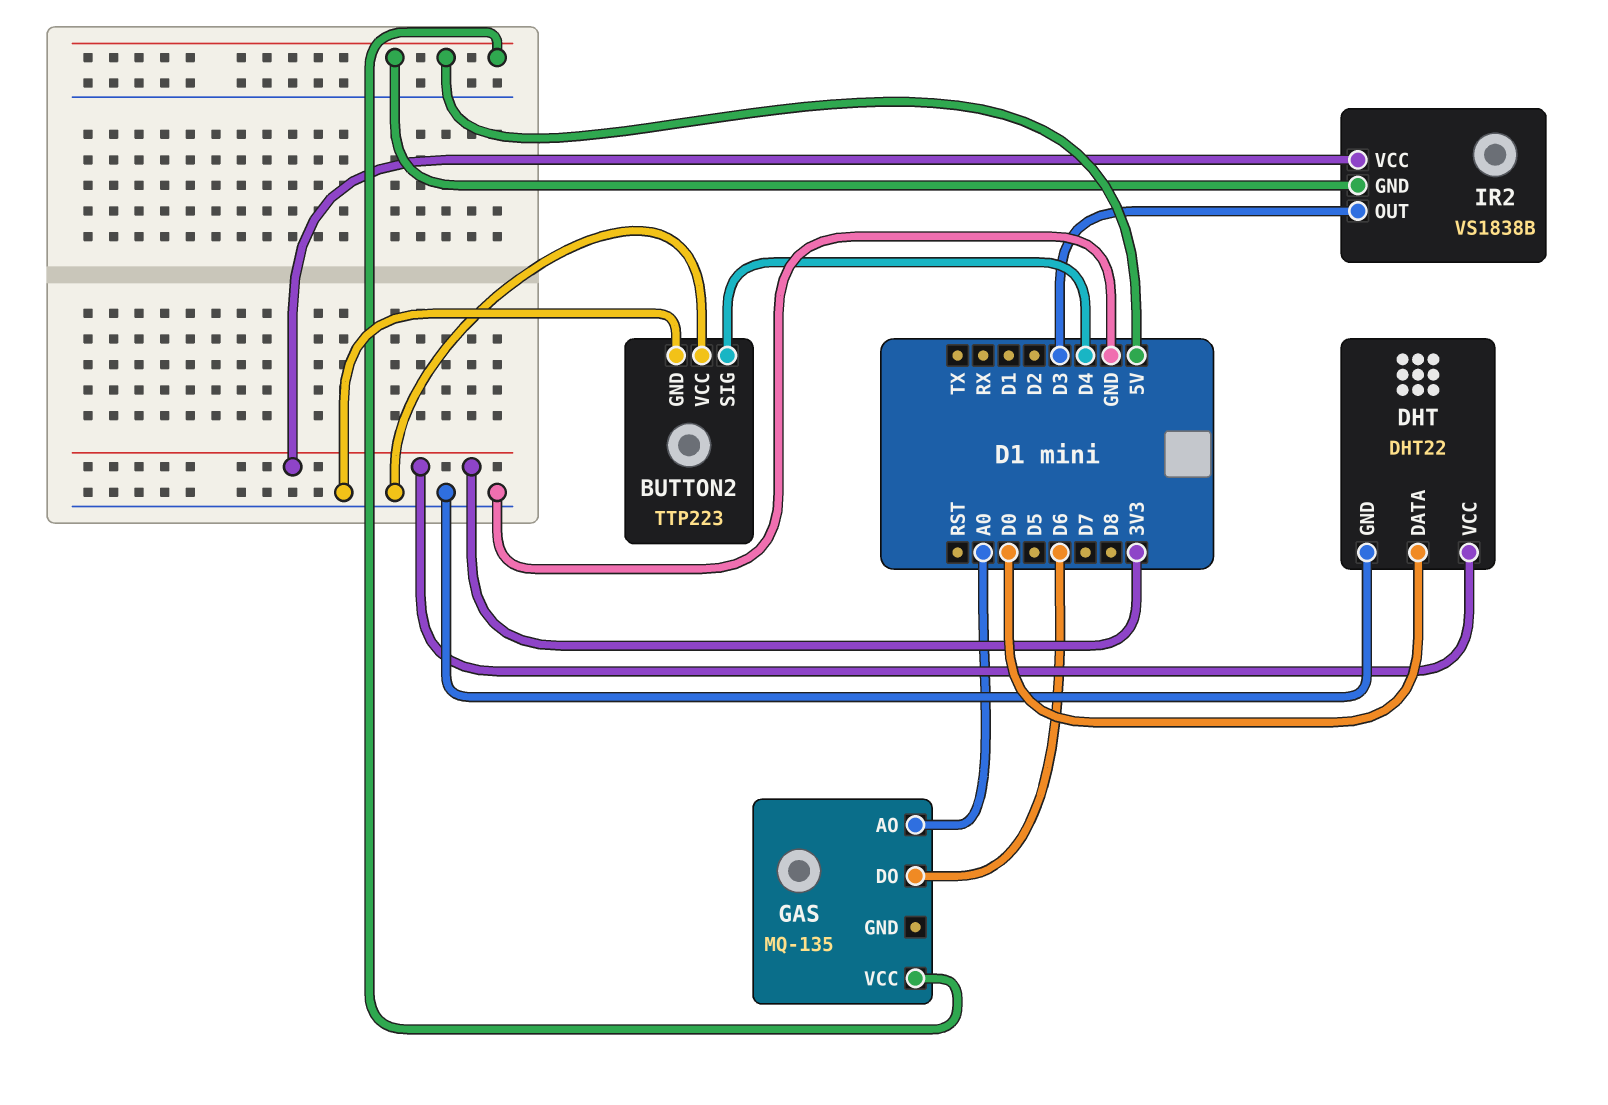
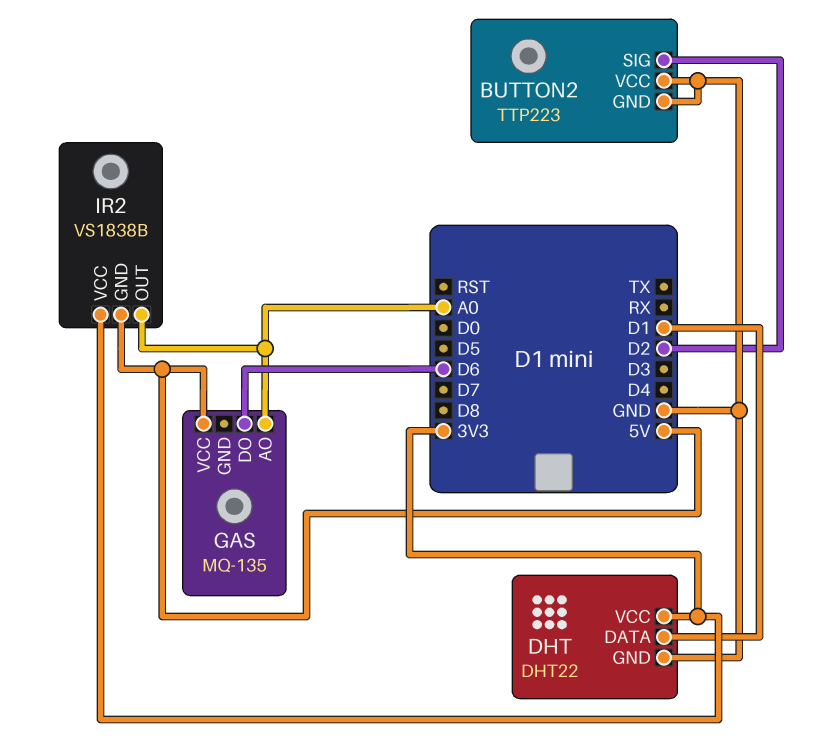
BUTTON2 pin SIG: D4 -> D2
DHT pin DATA: D0 -> D1
IR2 pin OUT: D3 -> A0

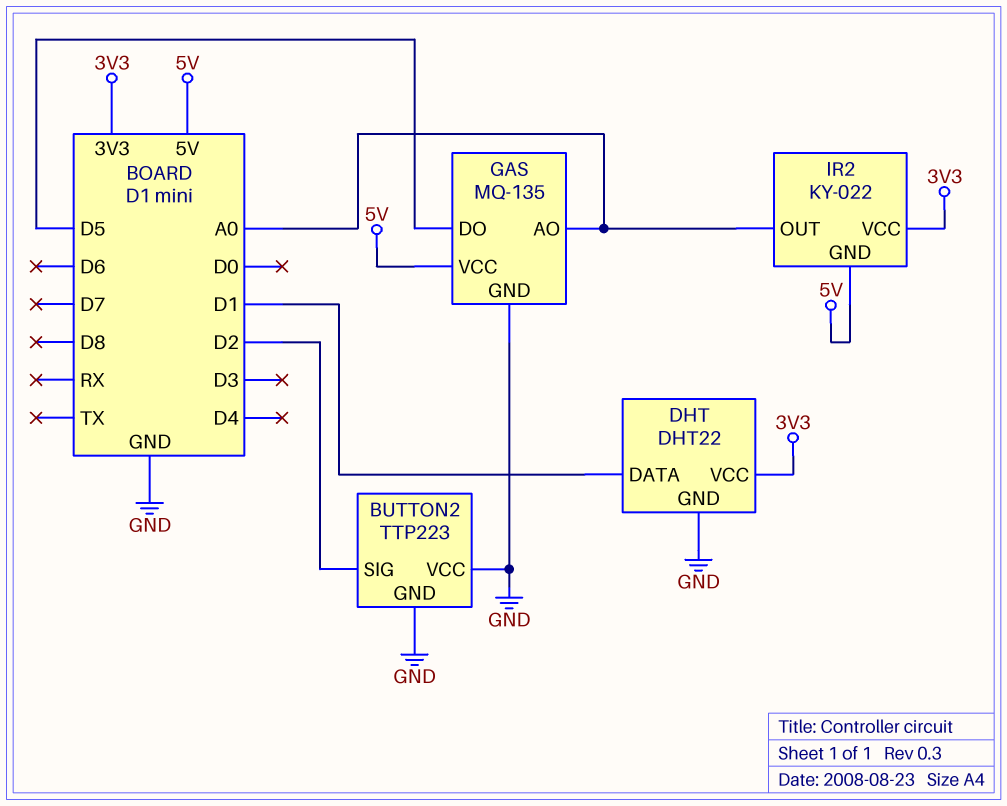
GAS pin DO: D6 -> D5
GAS pin GND: none -> GND
IR2: VS1838B -> KY-022

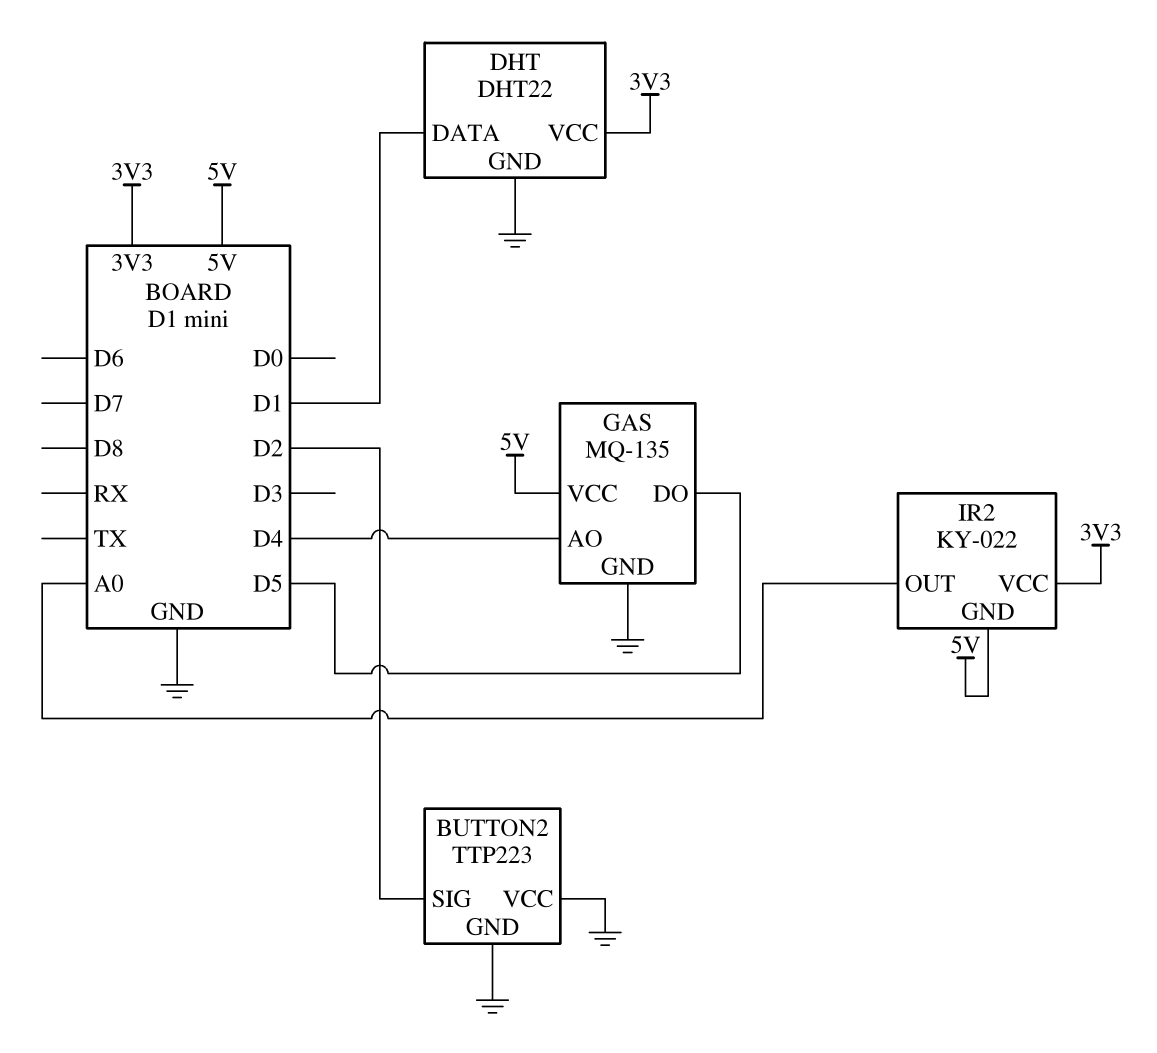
GAS pin AO: A0 -> D4

